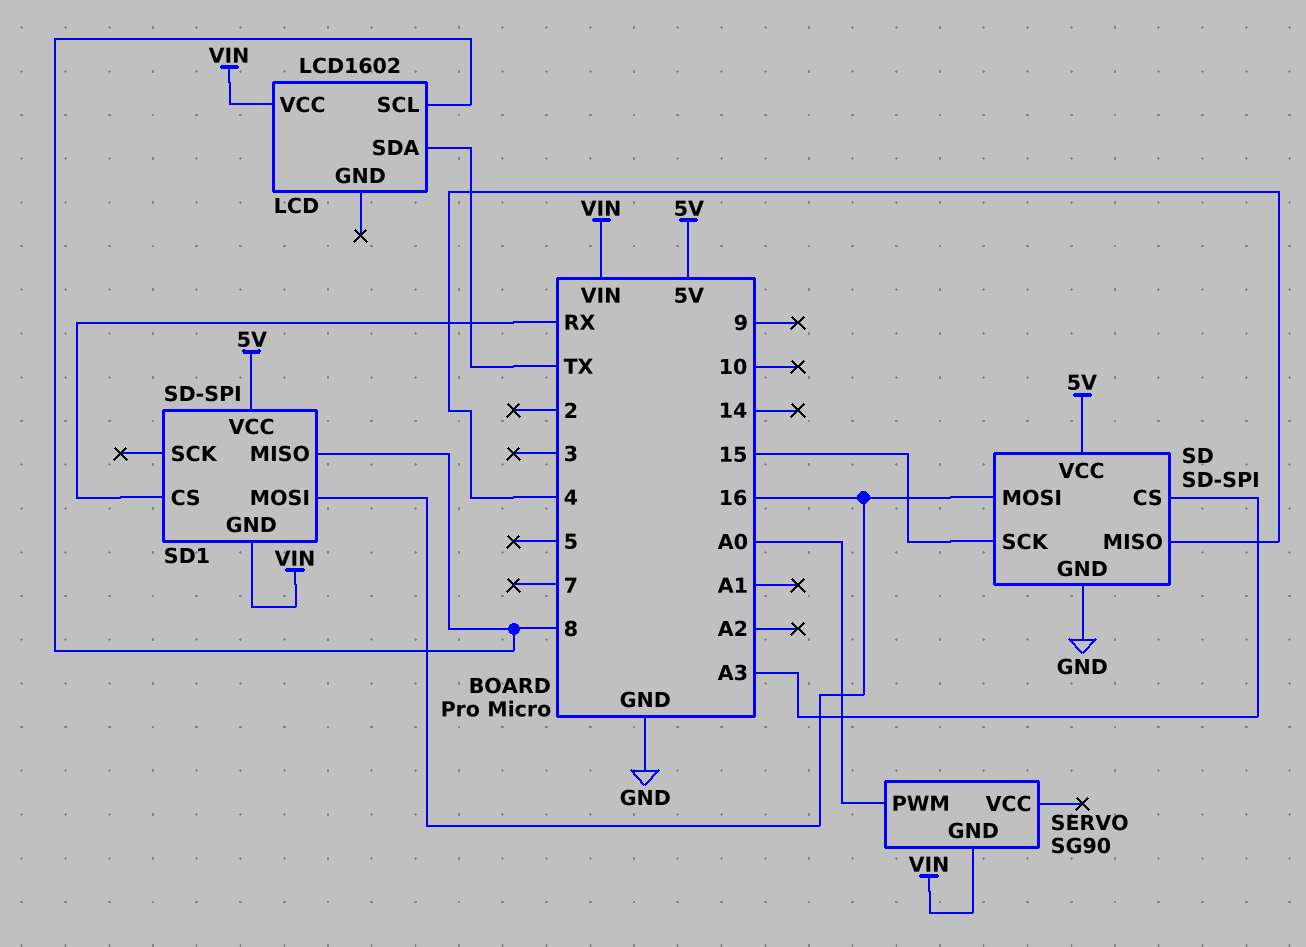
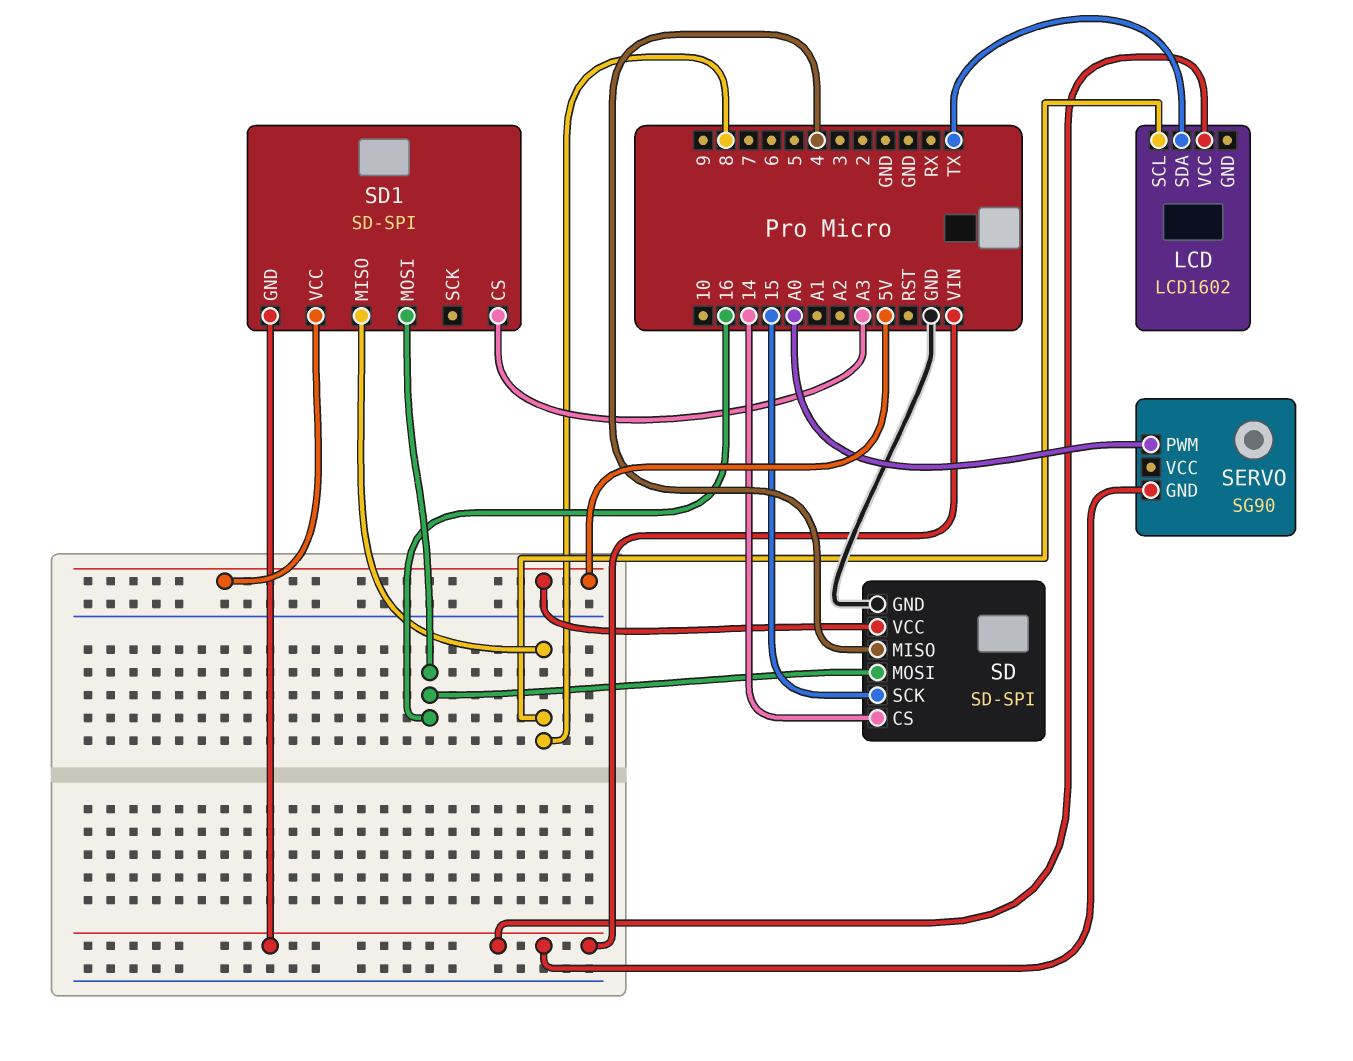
SD pin CS: A3 -> 14
SD1 pin CS: RX -> A3

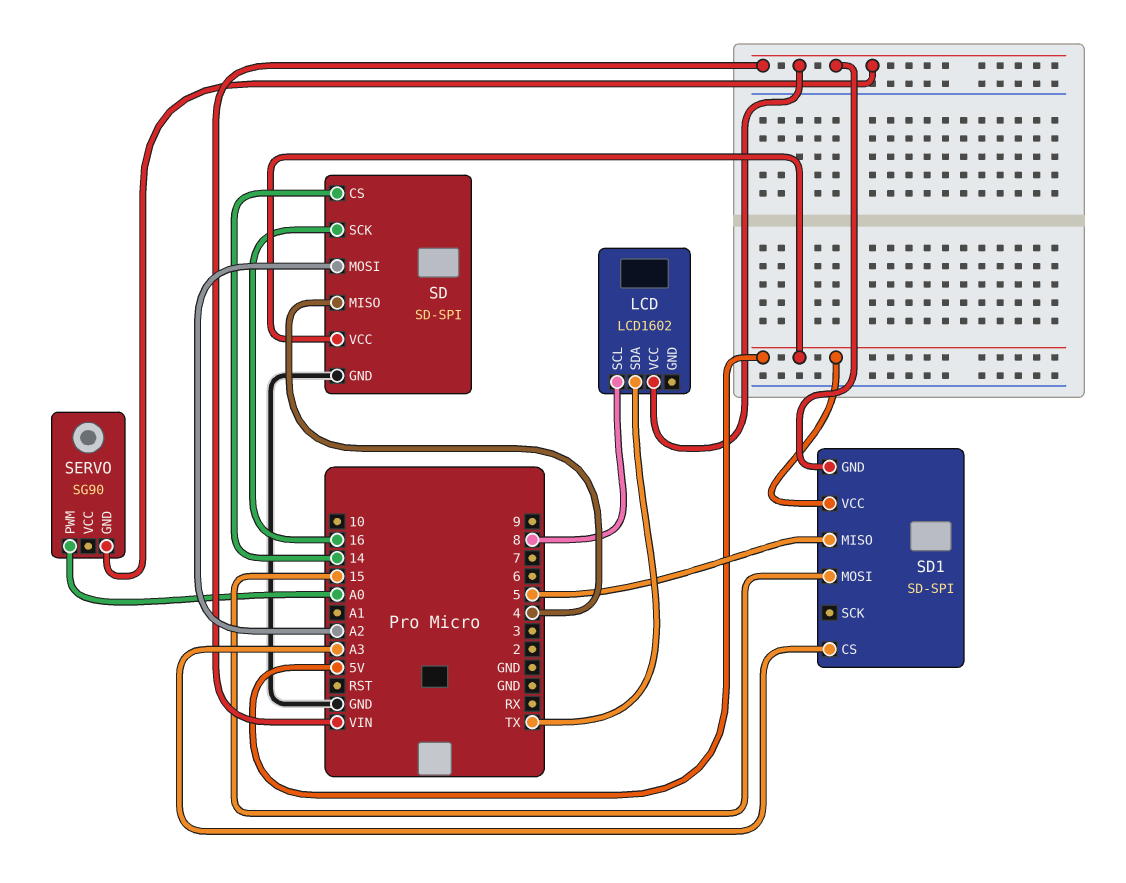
SD pin MOSI: 16 -> A2
SD pin SCK: 15 -> 16
SD1 pin MISO: 8 -> 5
SD1 pin MOSI: 16 -> 15

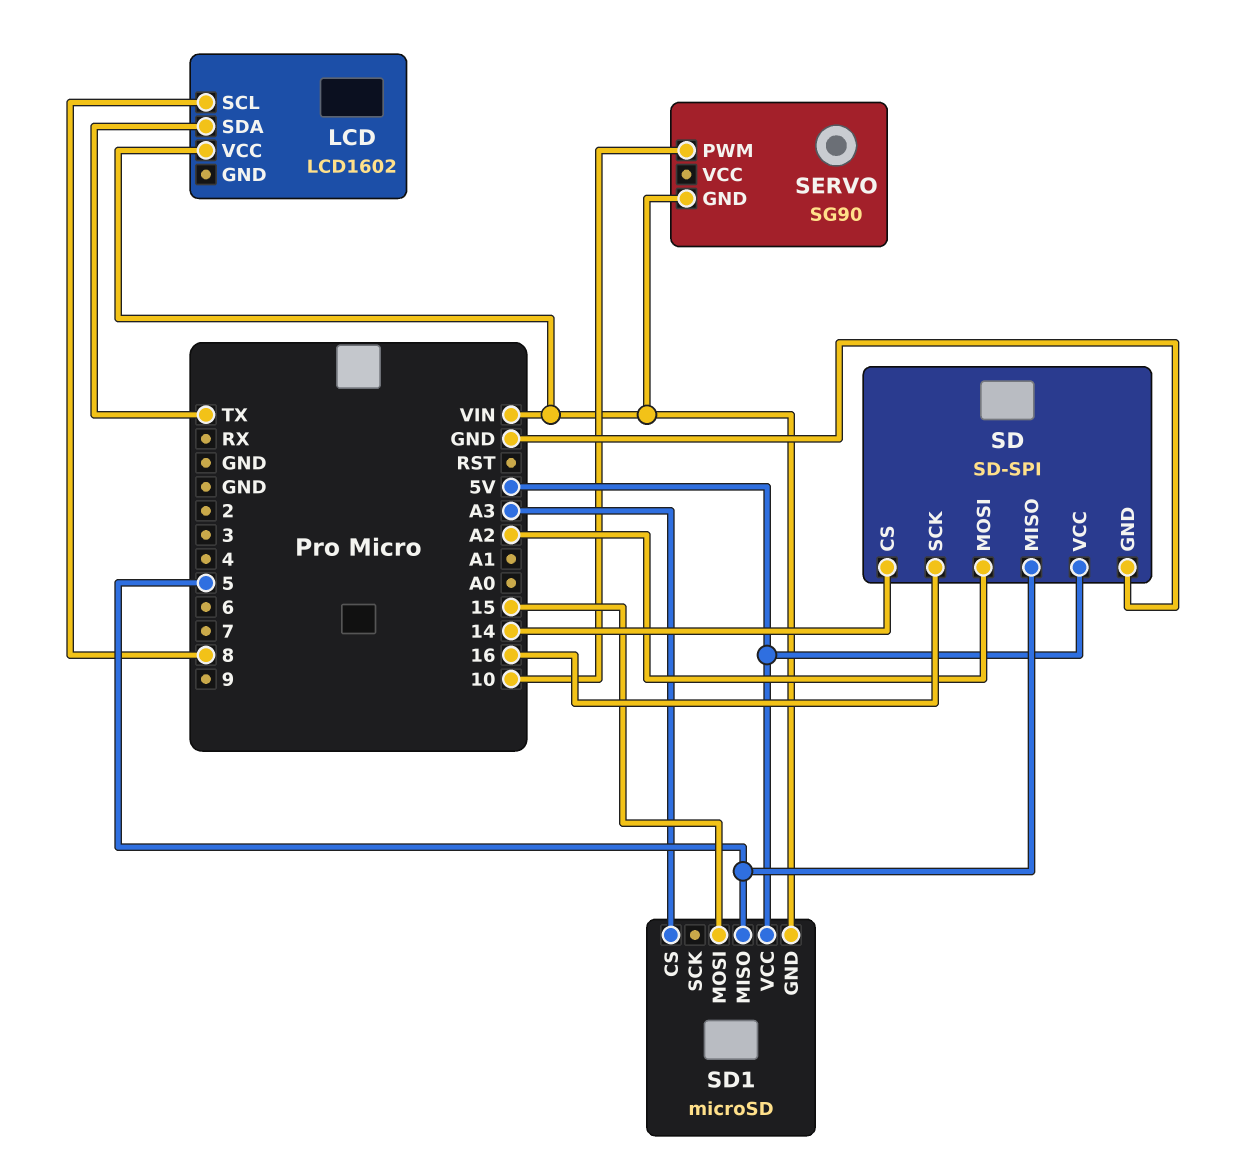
SD pin MISO: 4 -> 5
SD1: SD-SPI -> microSD
SERVO pin PWM: A0 -> 10

